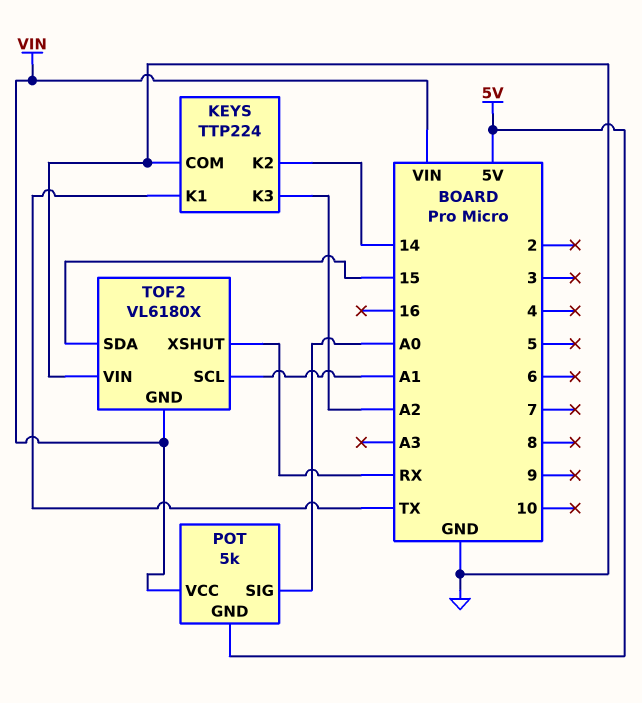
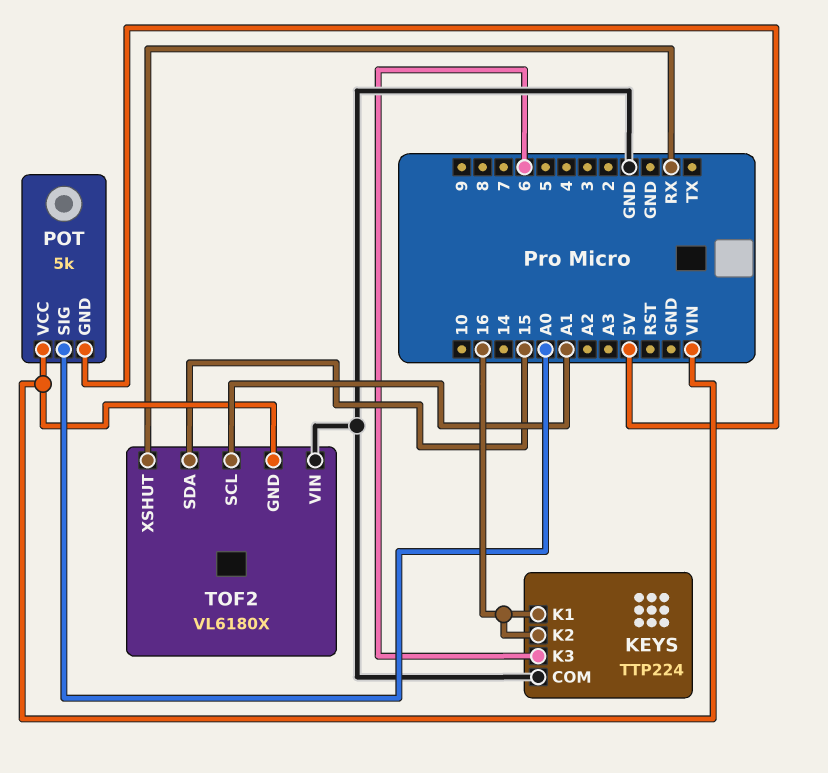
KEYS pin K1: TX -> 16
KEYS pin K2: 14 -> 16
KEYS pin K3: A2 -> 6

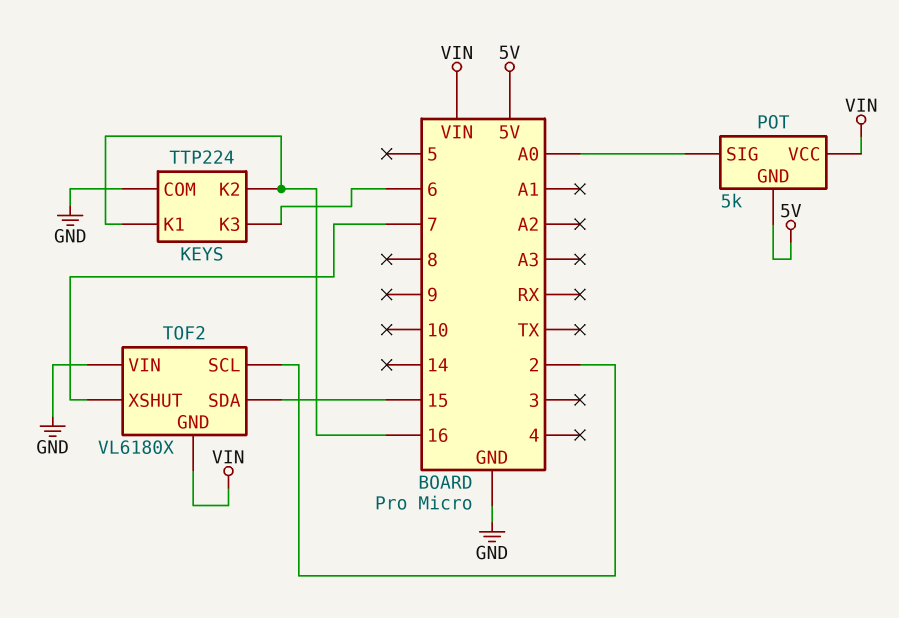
TOF2 pin SCL: A1 -> 2
TOF2 pin XSHUT: RX -> 7

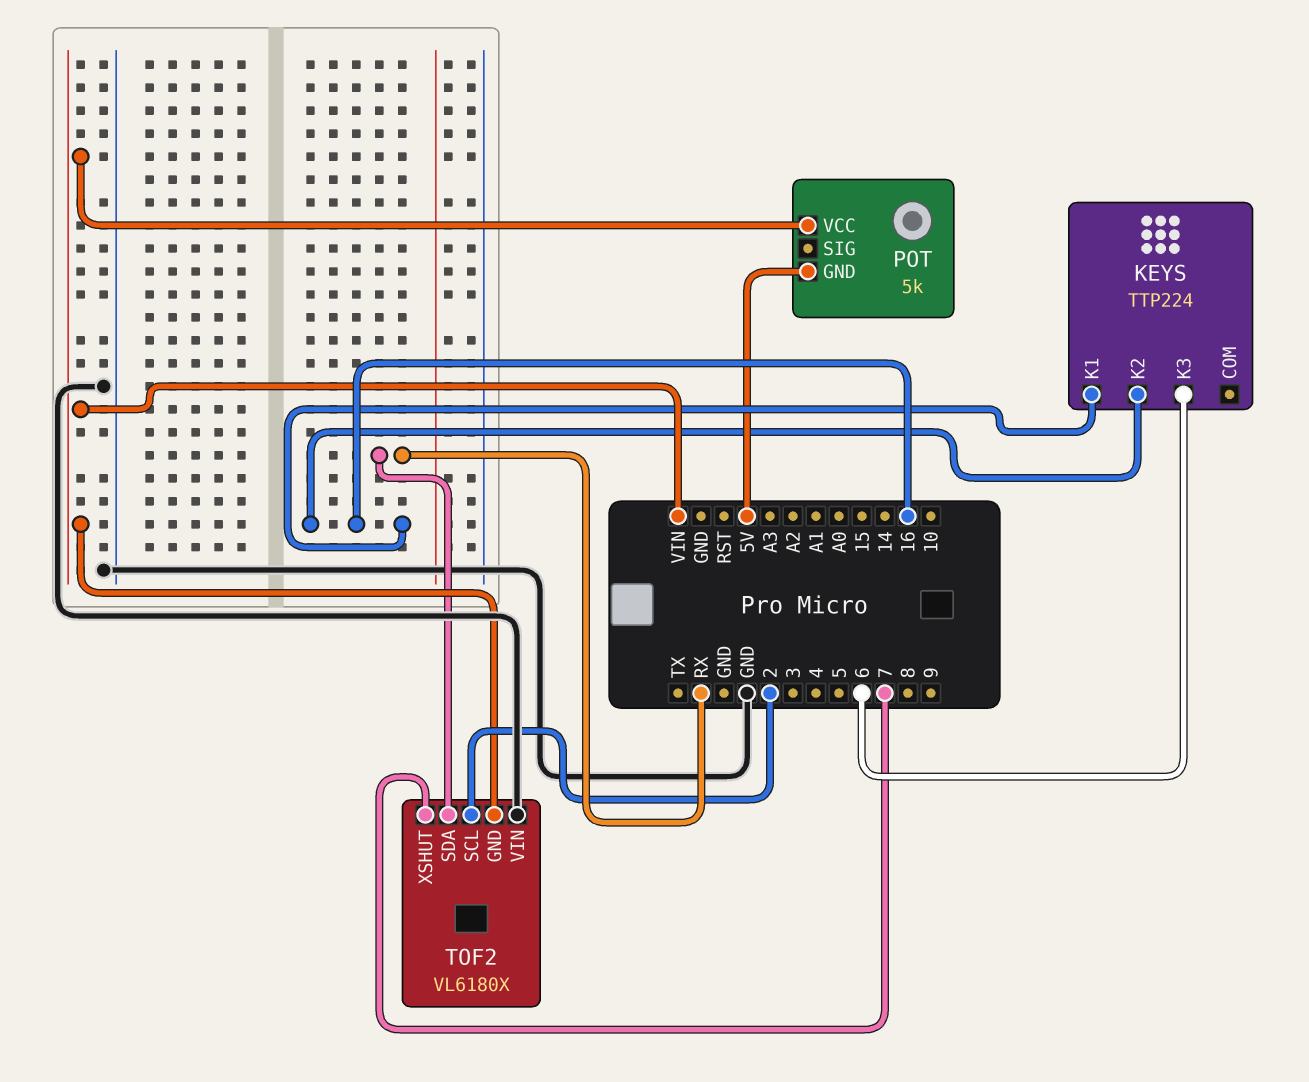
KEYS pin COM: GND -> none
POT pin SIG: A0 -> none
TOF2 pin SDA: 15 -> RX

